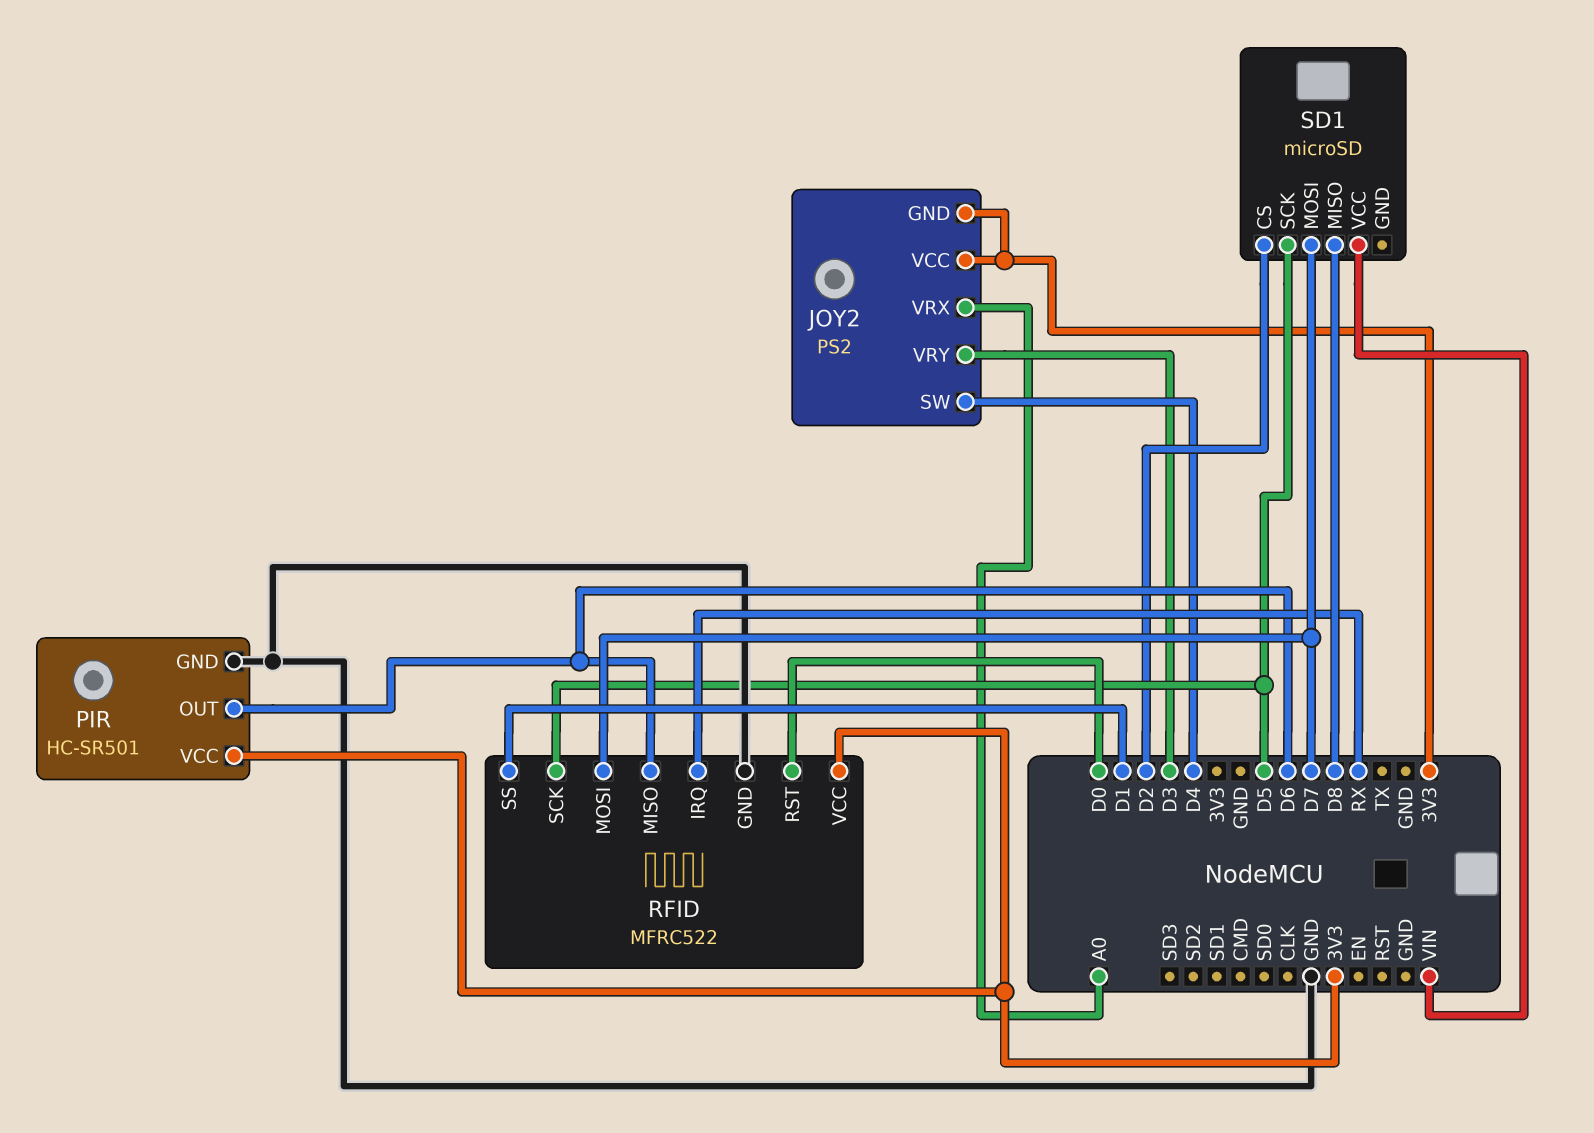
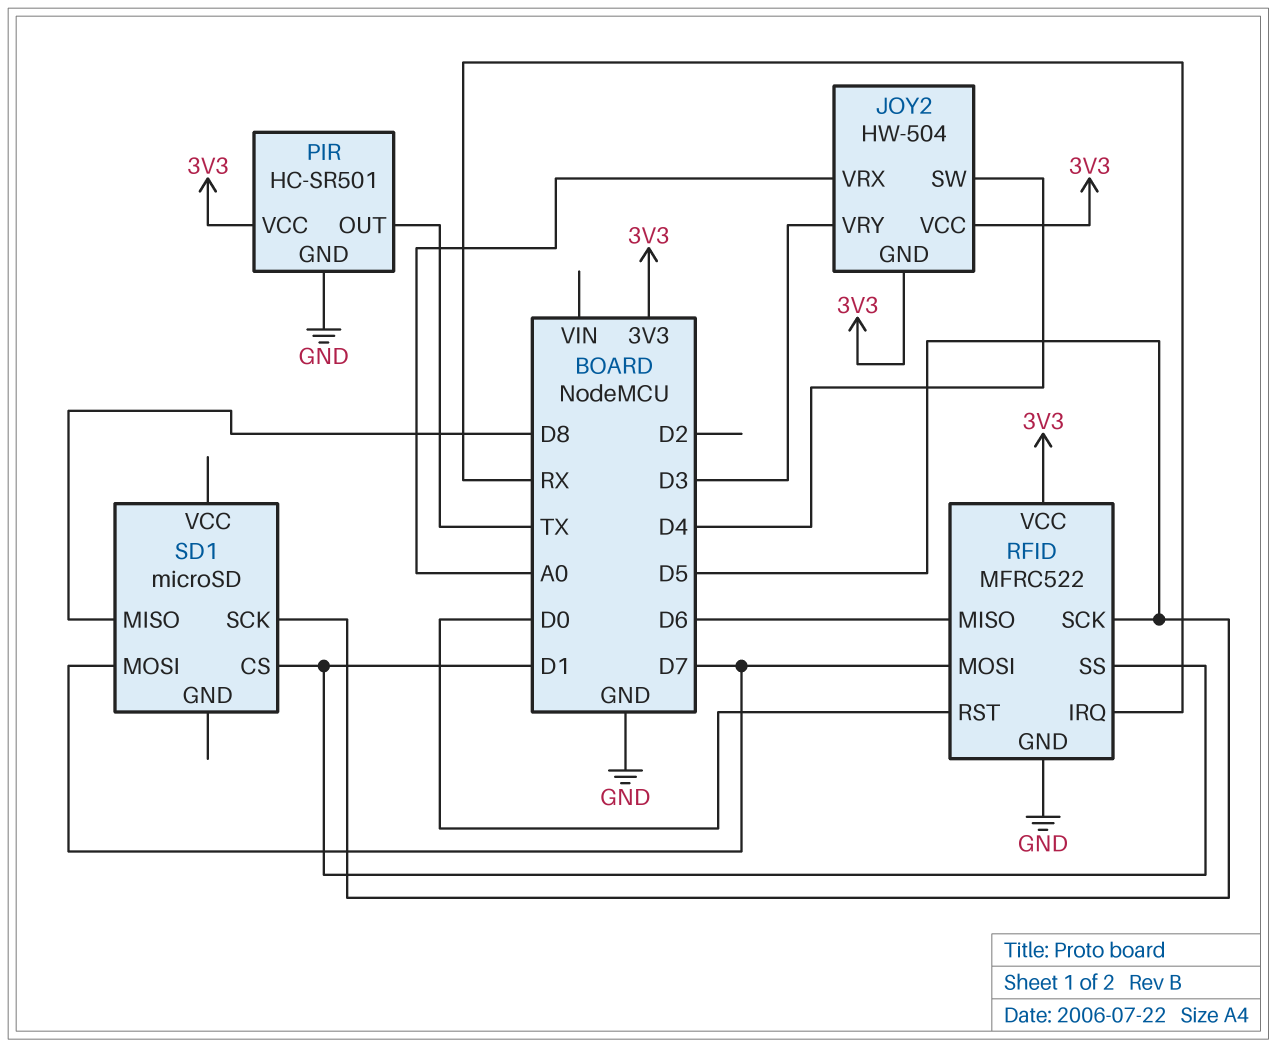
JOY2: PS2 -> HW-504
PIR pin OUT: D6 -> TX
SD1 pin CS: D2 -> D1
SD1 pin VCC: VIN -> none

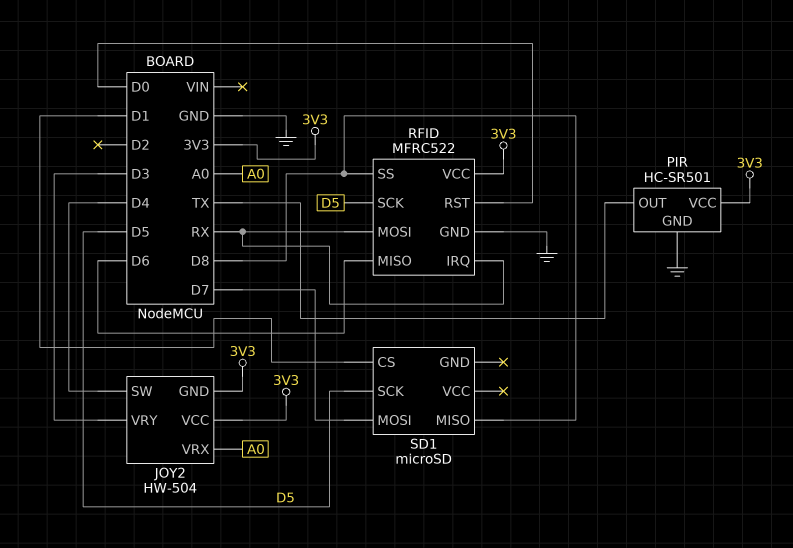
RFID pin MOSI: D7 -> RX
RFID pin SS: D1 -> D8

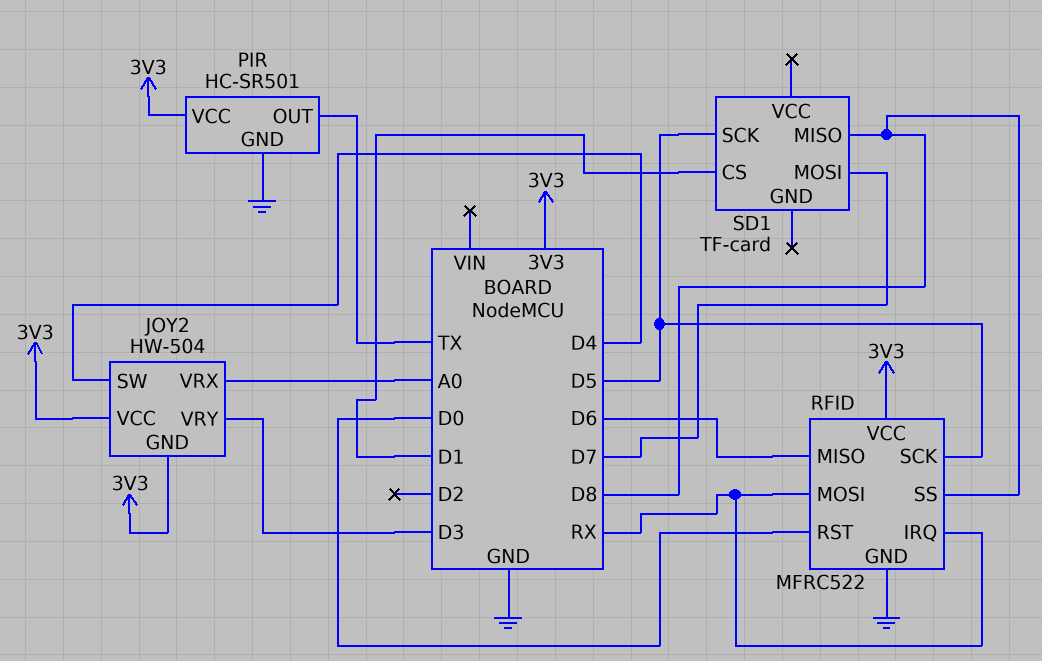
SD1: microSD -> TF-card

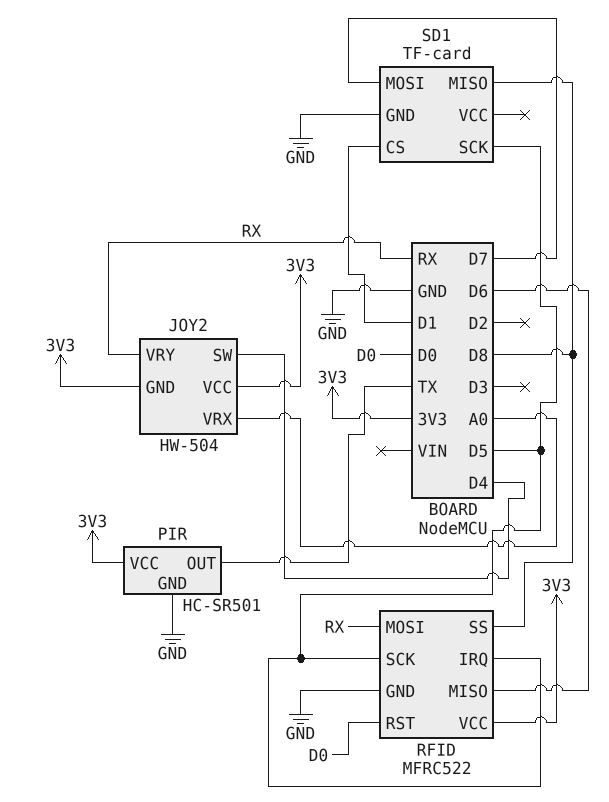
JOY2 pin VRY: D3 -> RX
RFID pin IRQ: RX -> D5
SD1 pin GND: none -> GND

